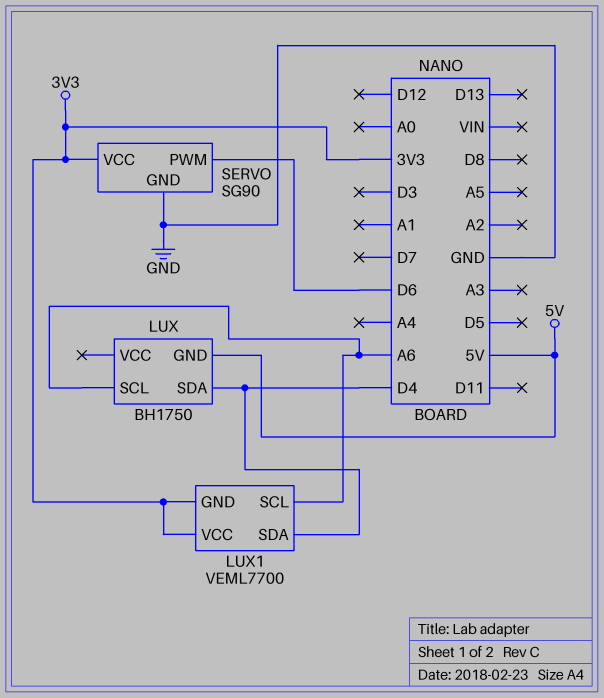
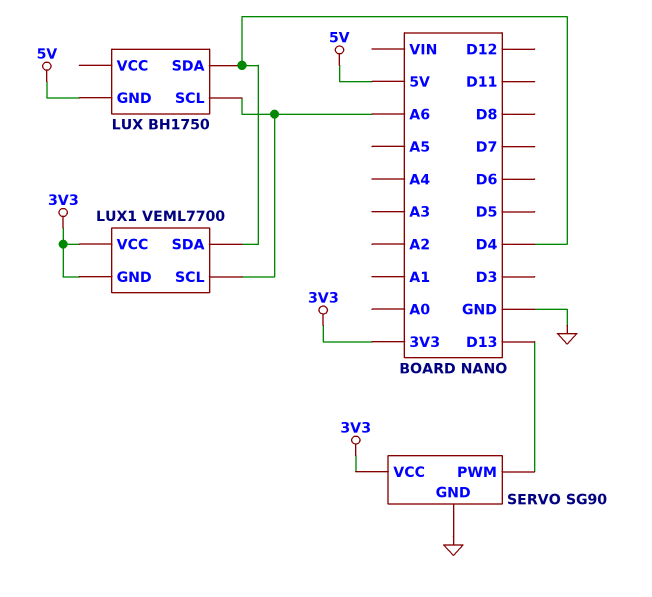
SERVO pin PWM: D6 -> D13

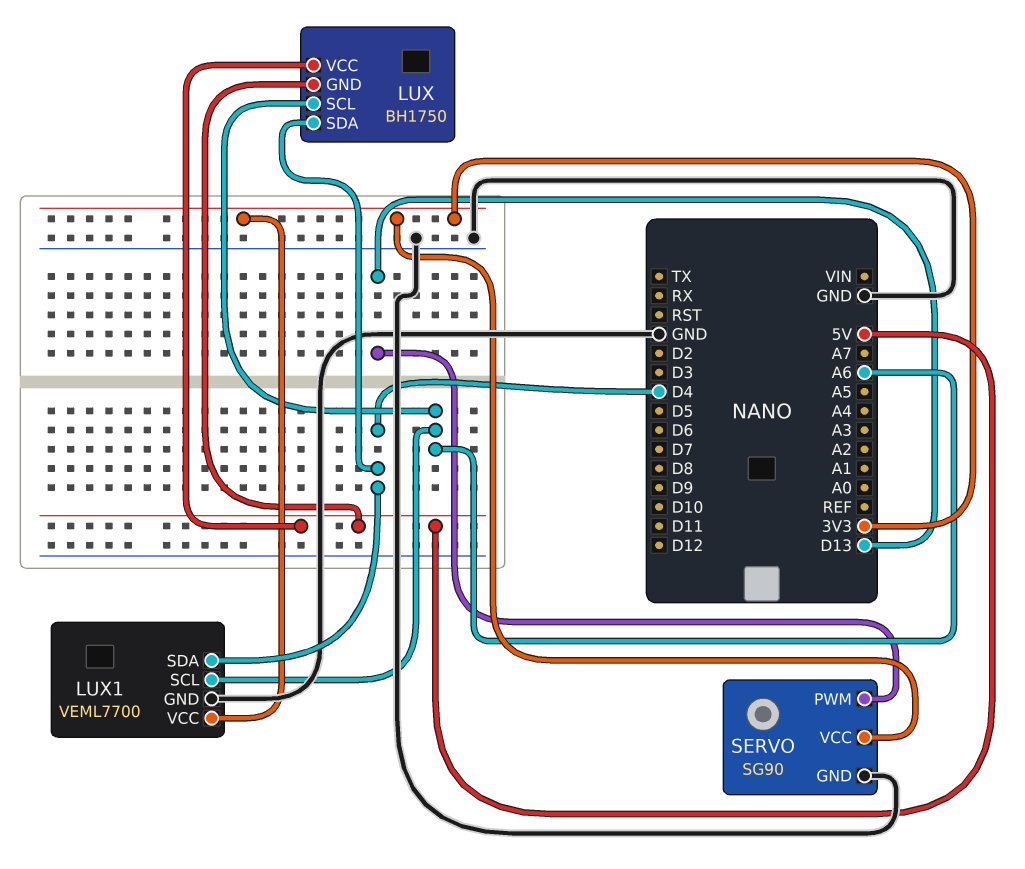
LUX pin VCC: none -> 5V
LUX1 pin GND: 3V3 -> GND

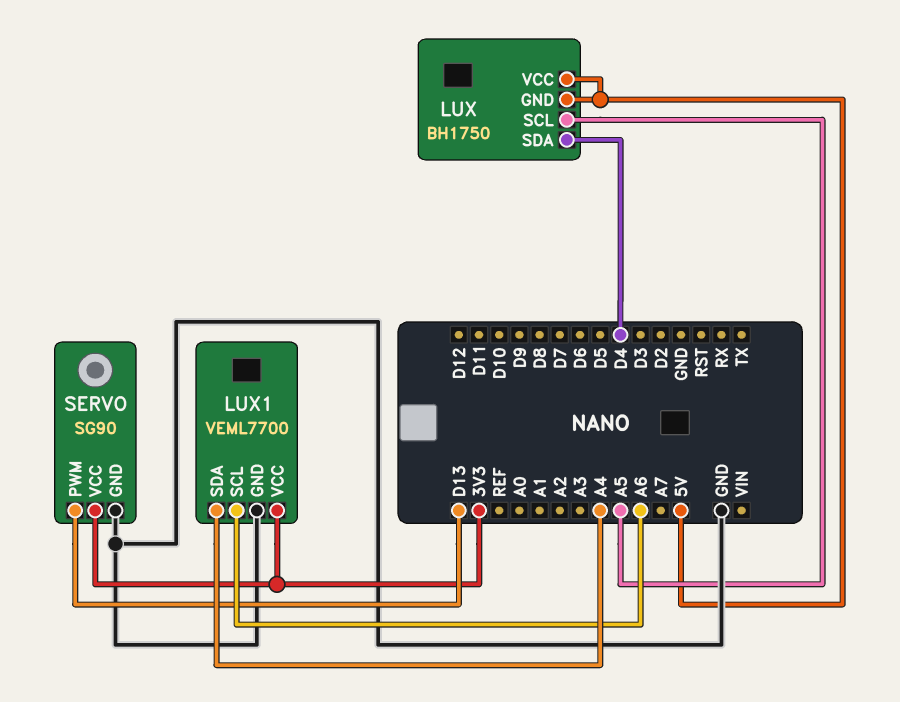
LUX pin SCL: A6 -> A5
LUX1 pin SDA: D4 -> A4

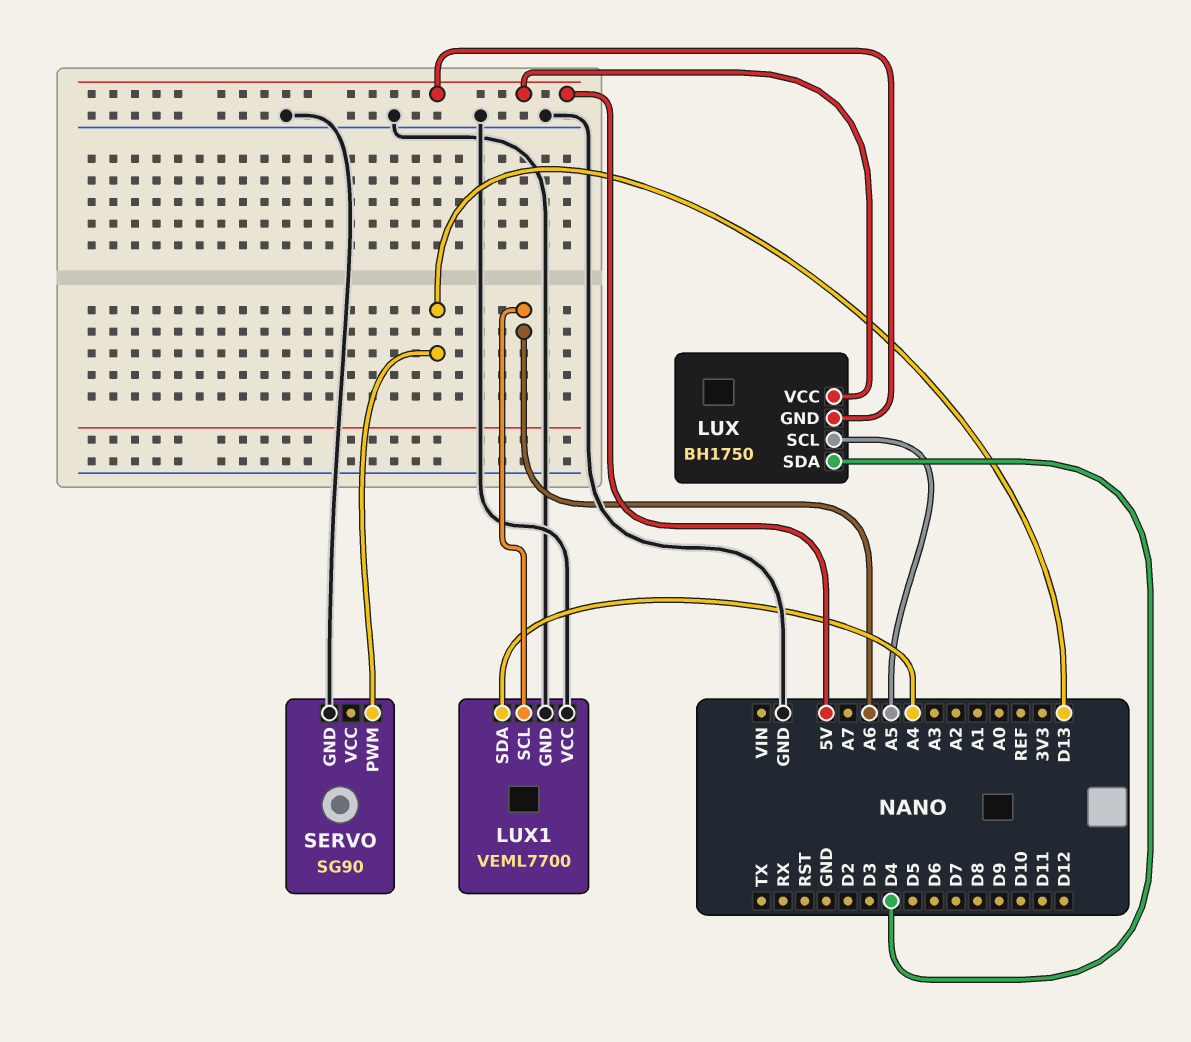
LUX1 pin VCC: 3V3 -> GND
SERVO pin VCC: 3V3 -> none

